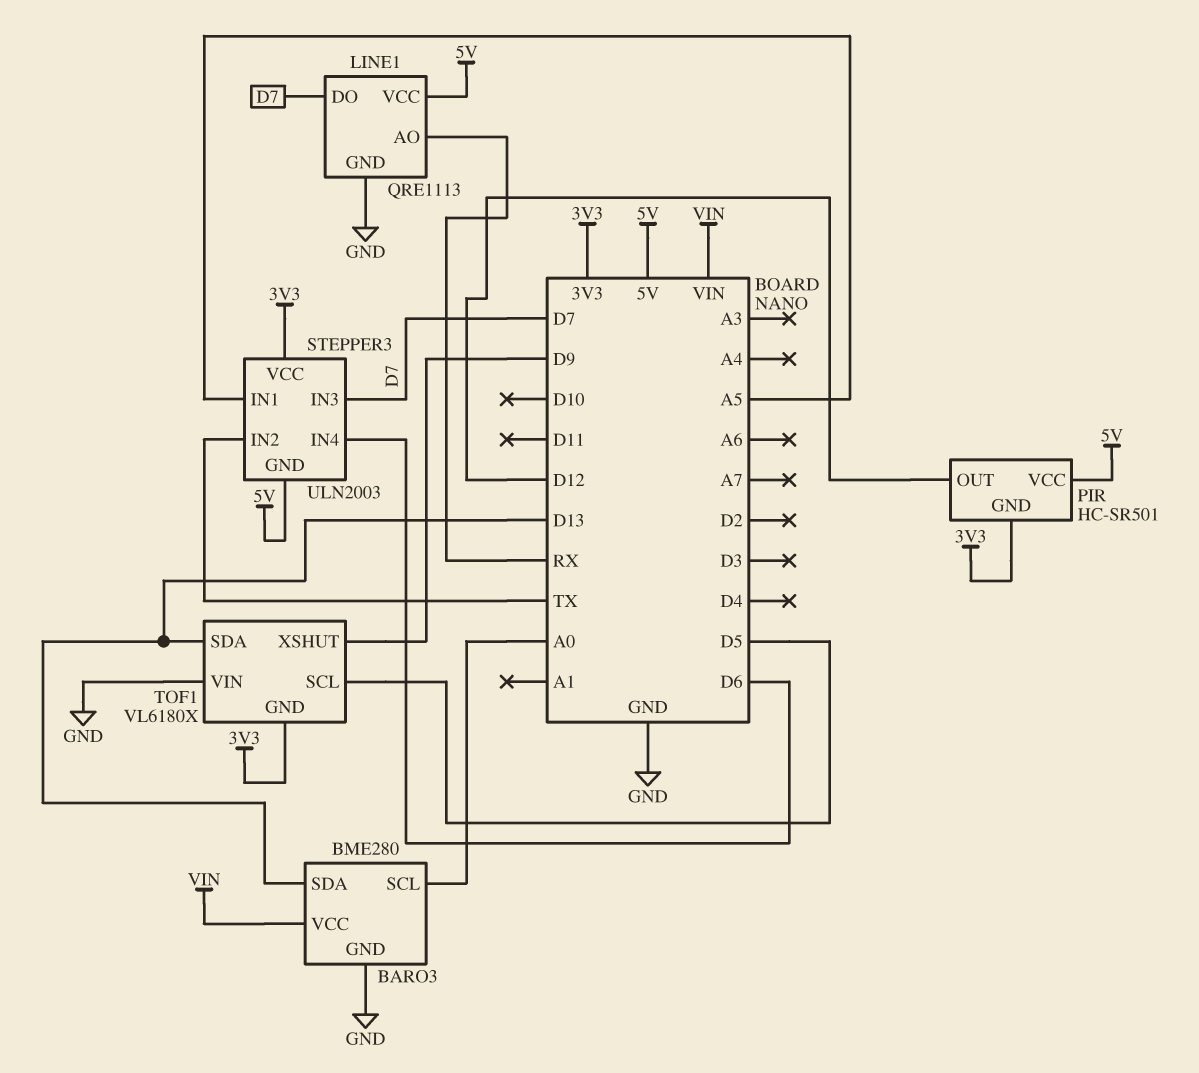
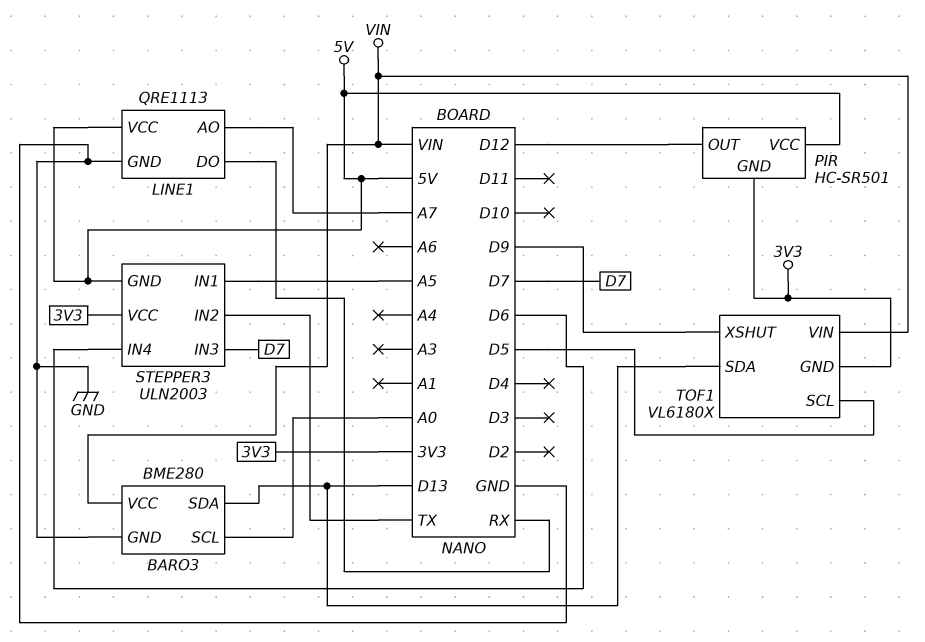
LINE1 pin AO: RX -> A7
LINE1 pin DO: D7 -> RX
TOF1 pin VIN: GND -> VIN

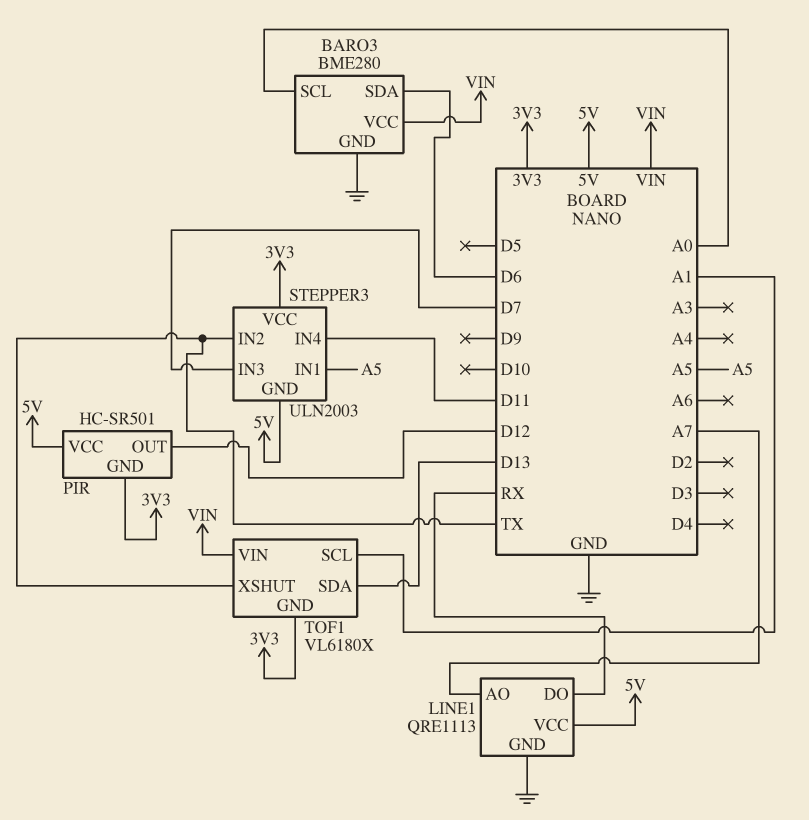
BARO3 pin SDA: D13 -> D6
STEPPER3 pin IN4: D6 -> D11
TOF1 pin SCL: D5 -> A1
TOF1 pin XSHUT: D9 -> TX

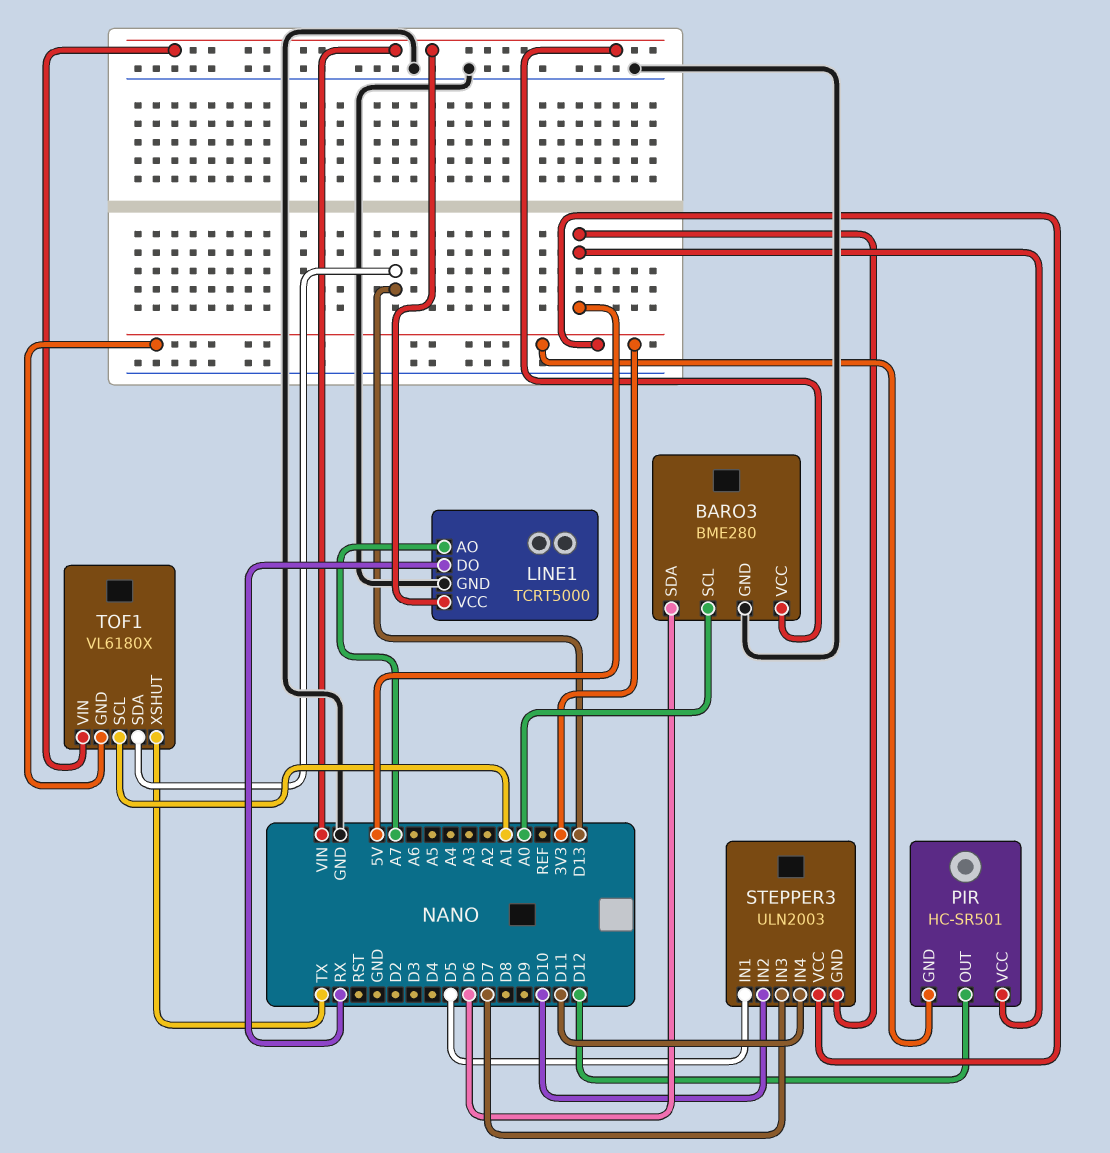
LINE1: QRE1113 -> TCRT5000
LINE1 pin VCC: 5V -> VIN
STEPPER3 pin IN1: A5 -> D5
STEPPER3 pin IN2: TX -> D10

